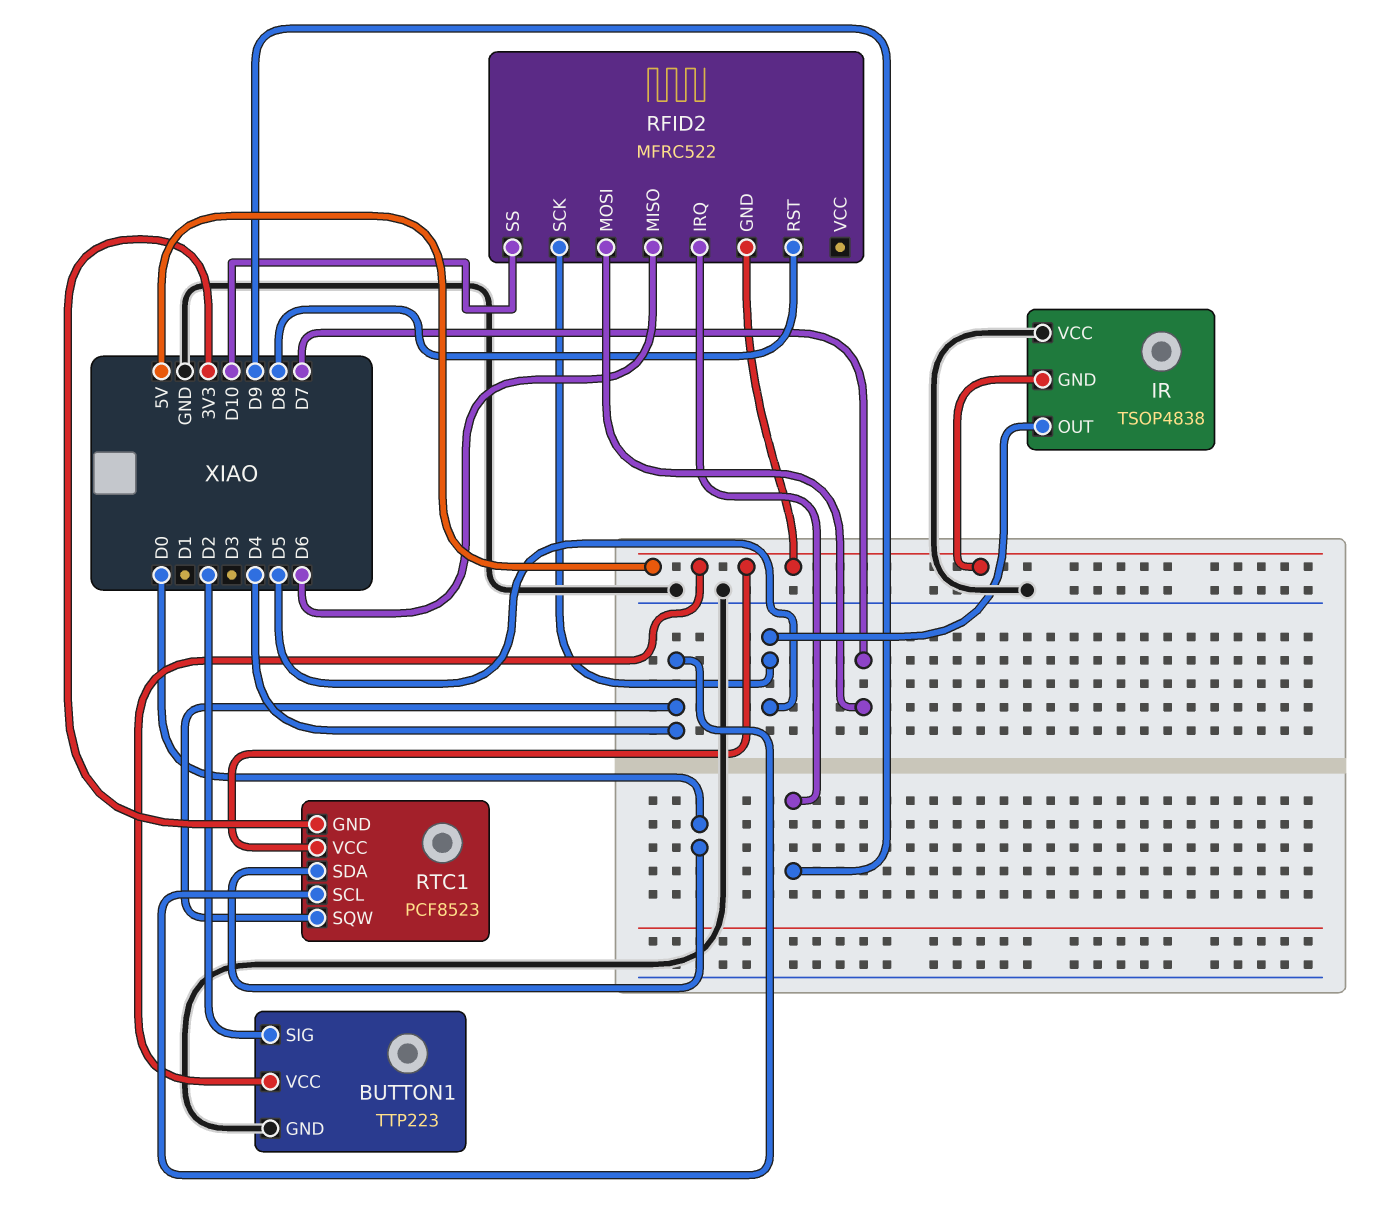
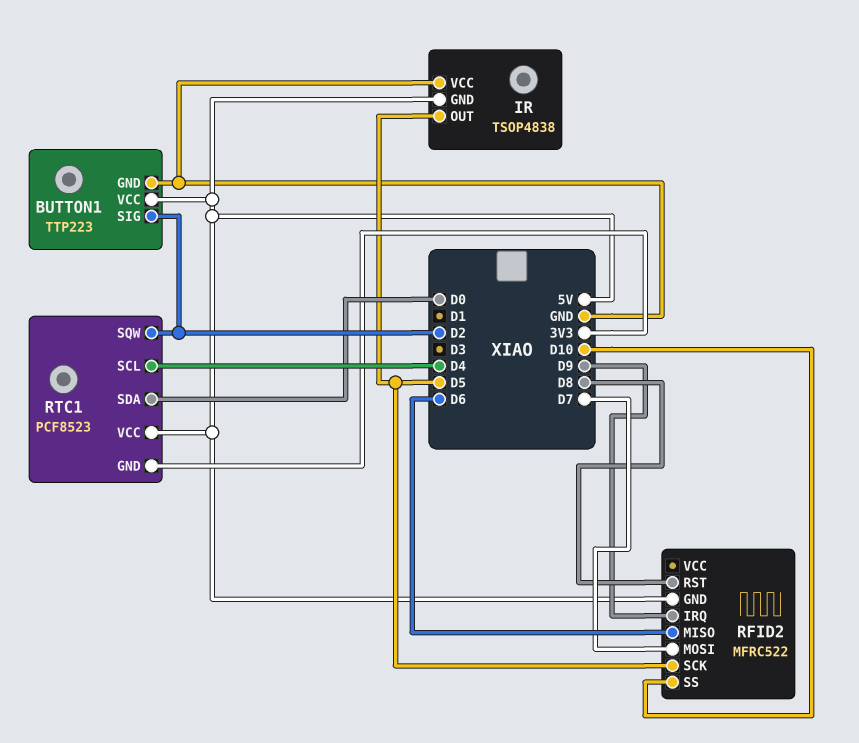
RTC1 pin SQW: D4 -> D2

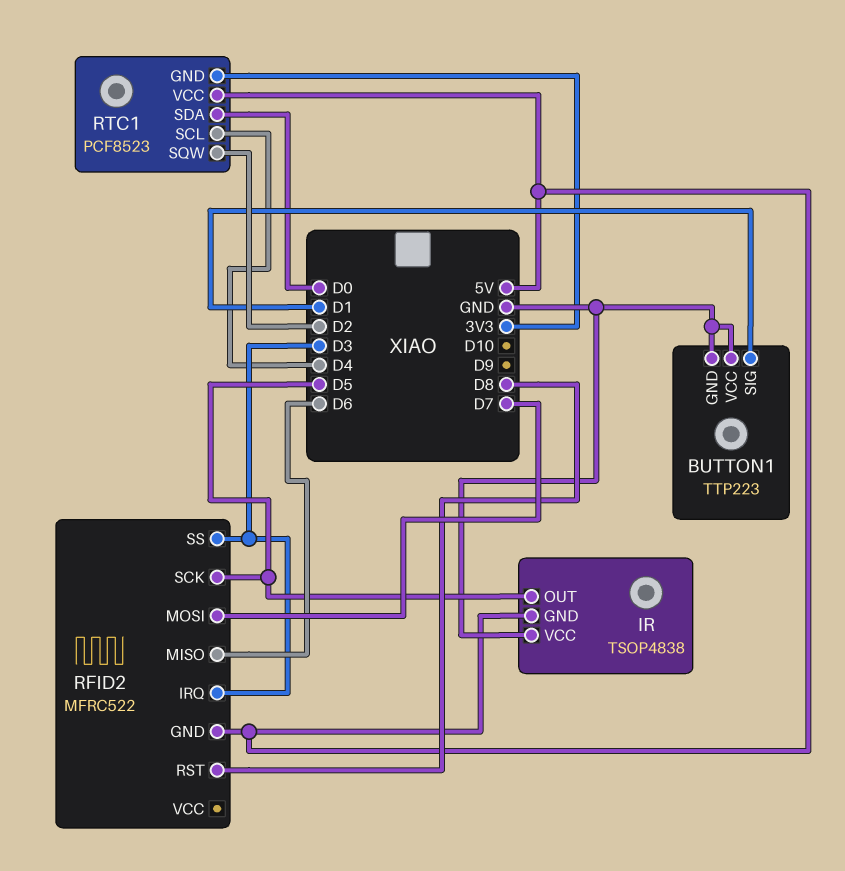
BUTTON1 pin SIG: D2 -> D1
BUTTON1 pin VCC: 5V -> GND
RFID2 pin IRQ: D9 -> D3
RFID2 pin SS: D10 -> D3

